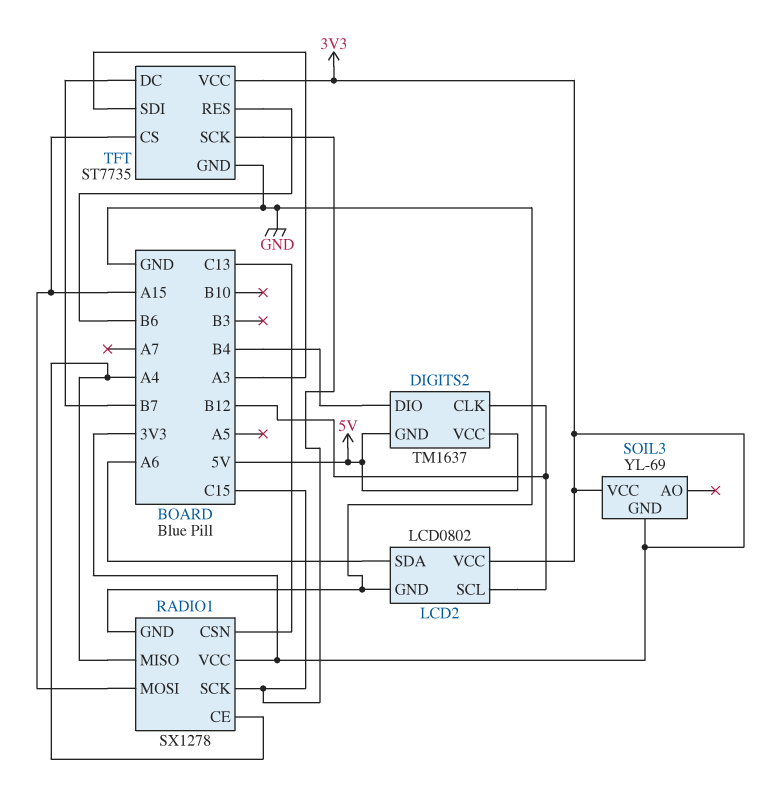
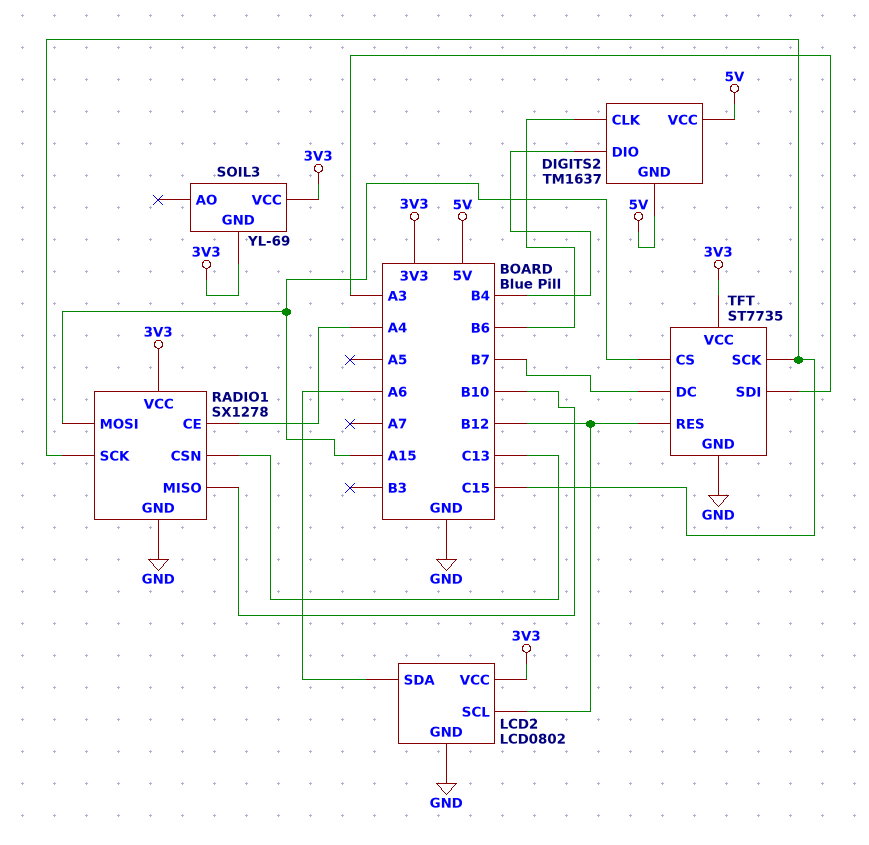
DIGITS2 pin CLK: B12 -> B6
RADIO1 pin MISO: A4 -> B10
TFT pin RES: B6 -> B12

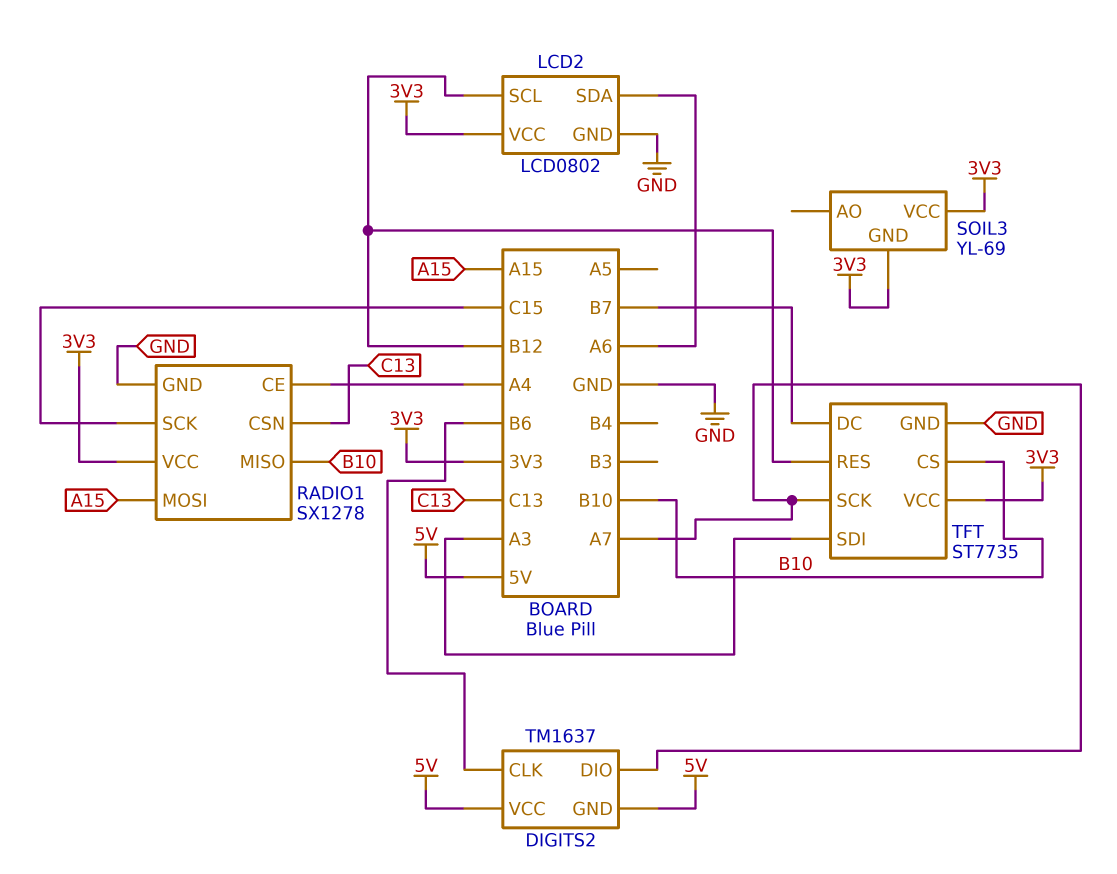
DIGITS2 pin DIO: B4 -> A7
TFT pin CS: A15 -> B10
TFT pin SCK: C15 -> A7

